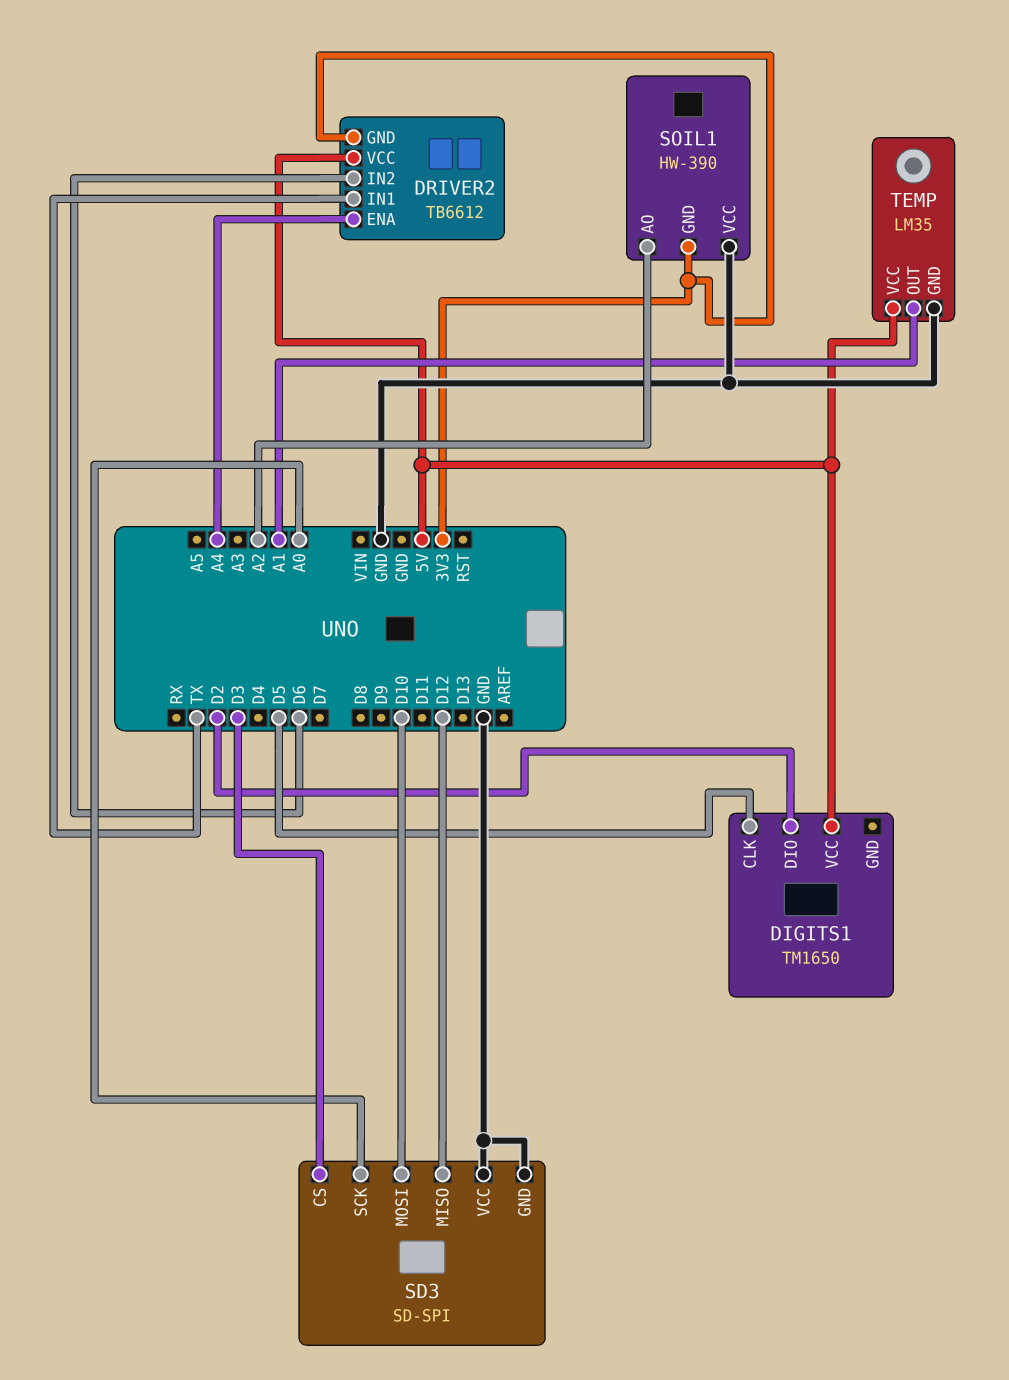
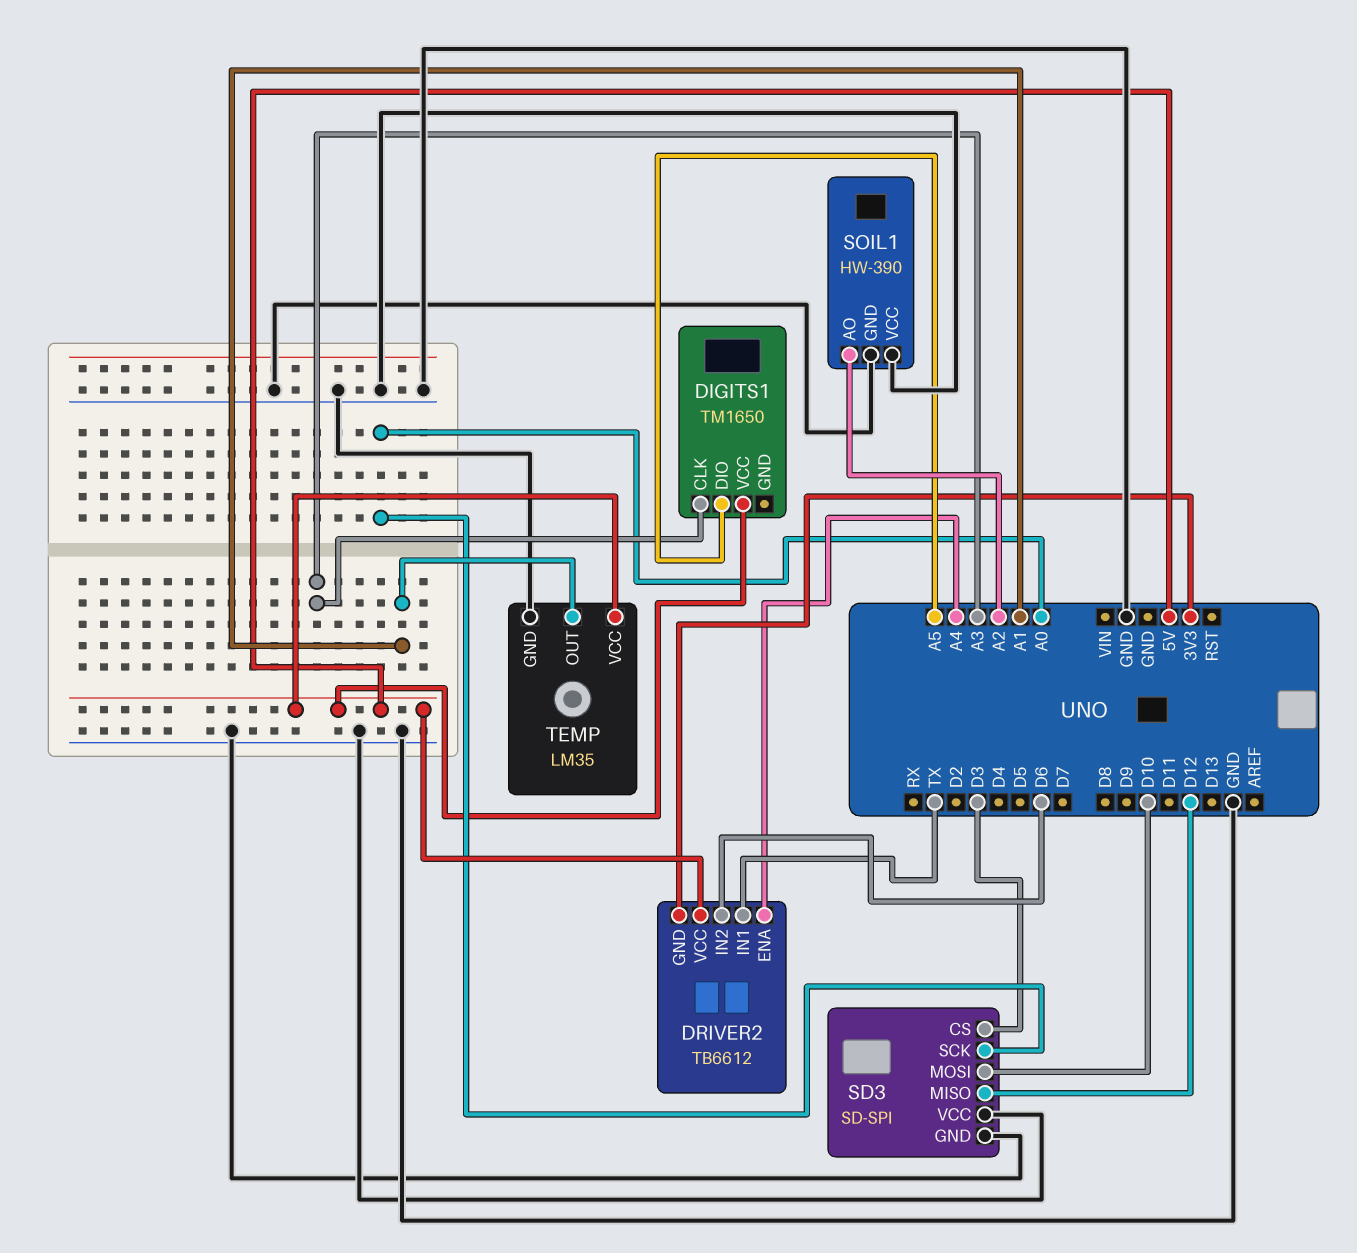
DIGITS1 pin CLK: D5 -> A3
DIGITS1 pin DIO: D2 -> A5
SOIL1 pin GND: 3V3 -> GND

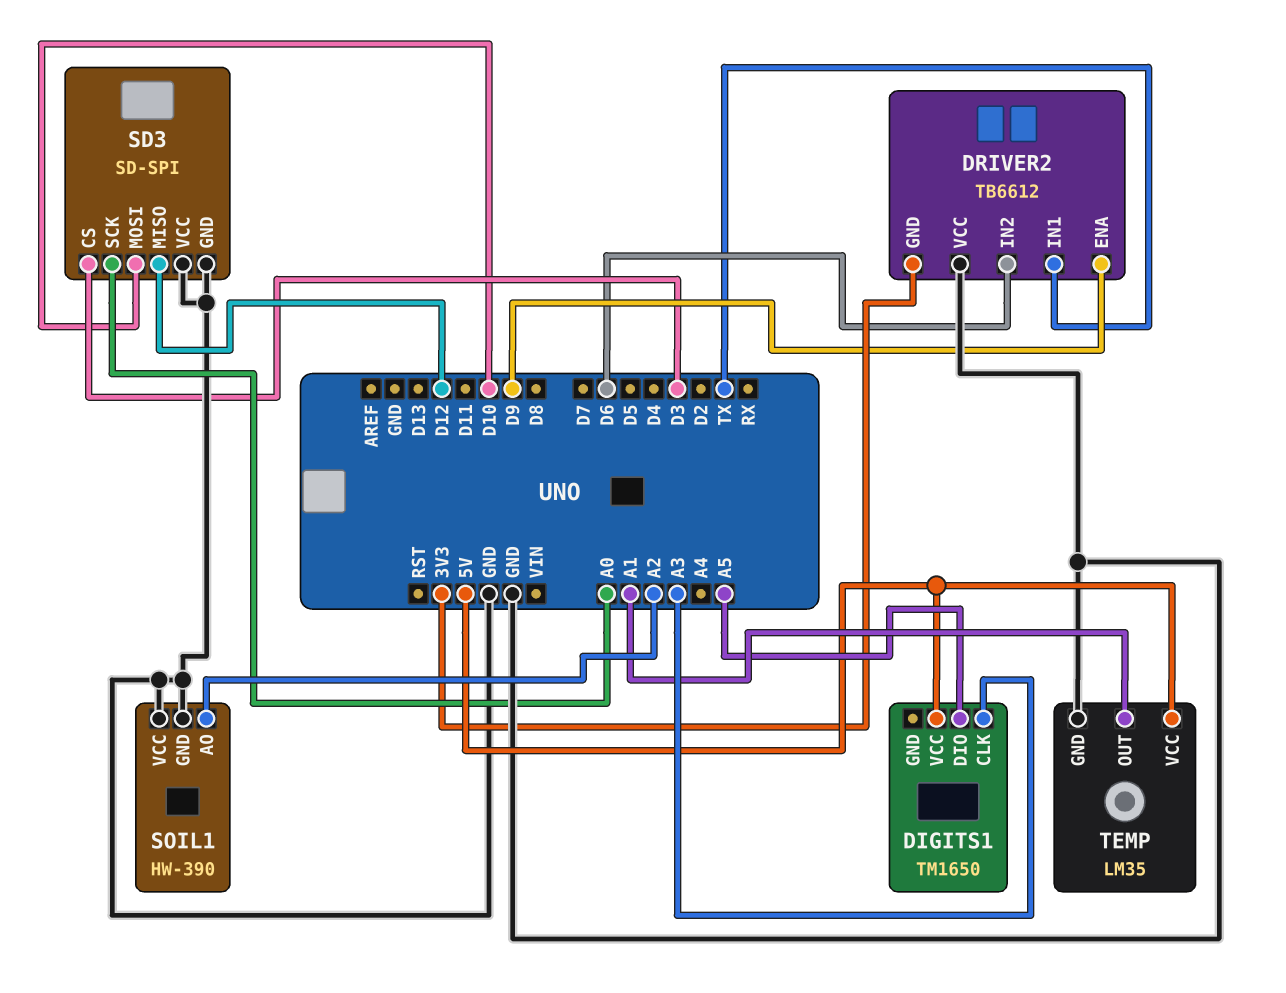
DRIVER2 pin ENA: A4 -> D9
DRIVER2 pin VCC: 5V -> GND

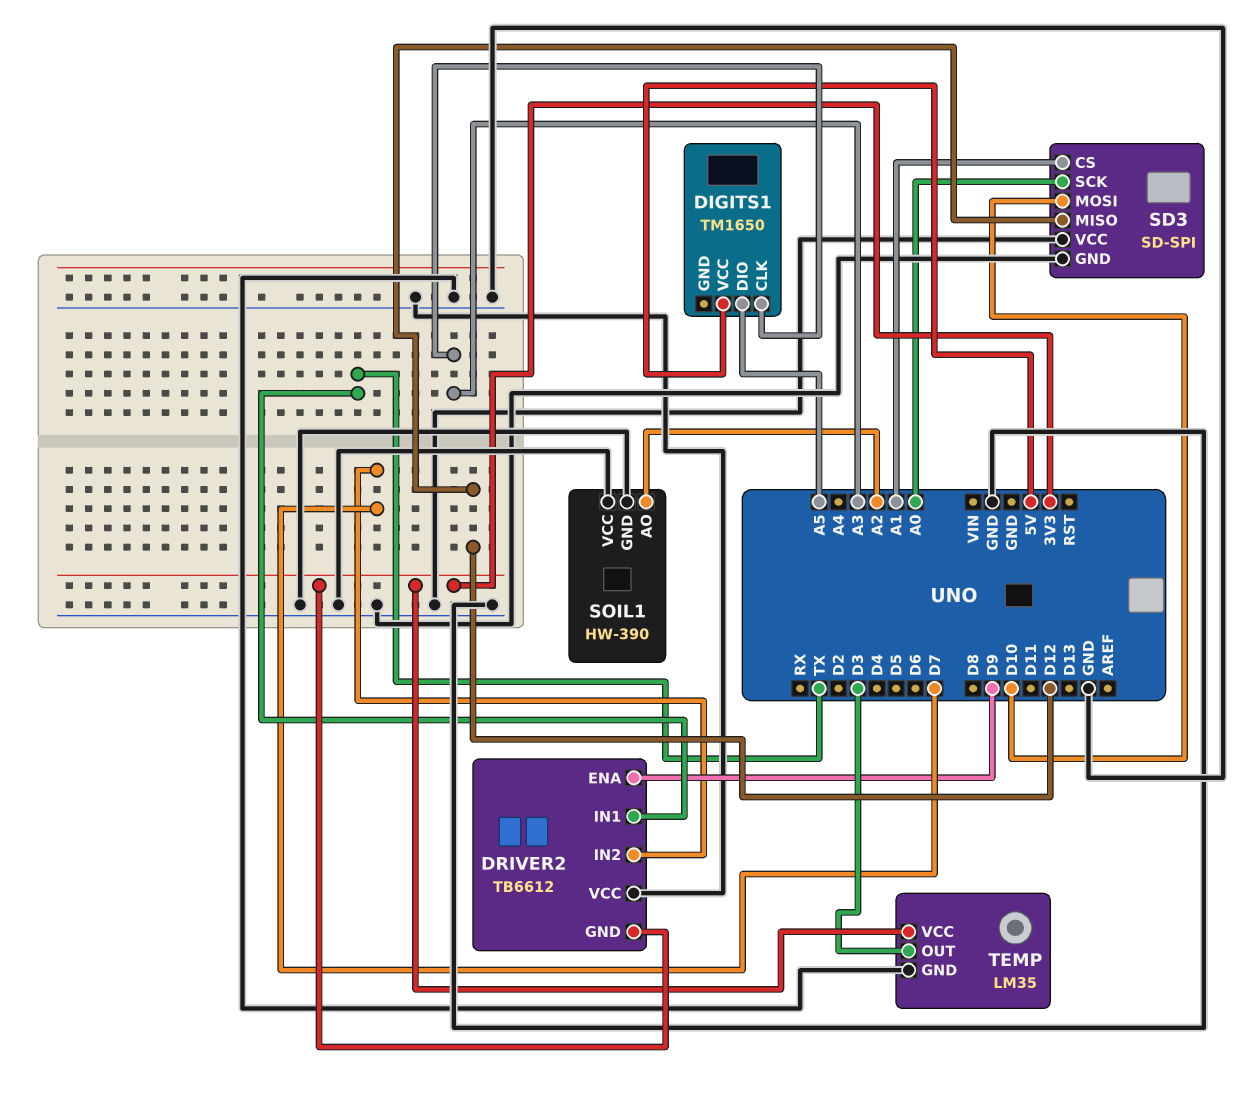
DRIVER2 pin IN2: D6 -> D7
SD3 pin CS: D3 -> A1
TEMP pin OUT: A1 -> D3
TEMP pin VCC: 5V -> 3V3

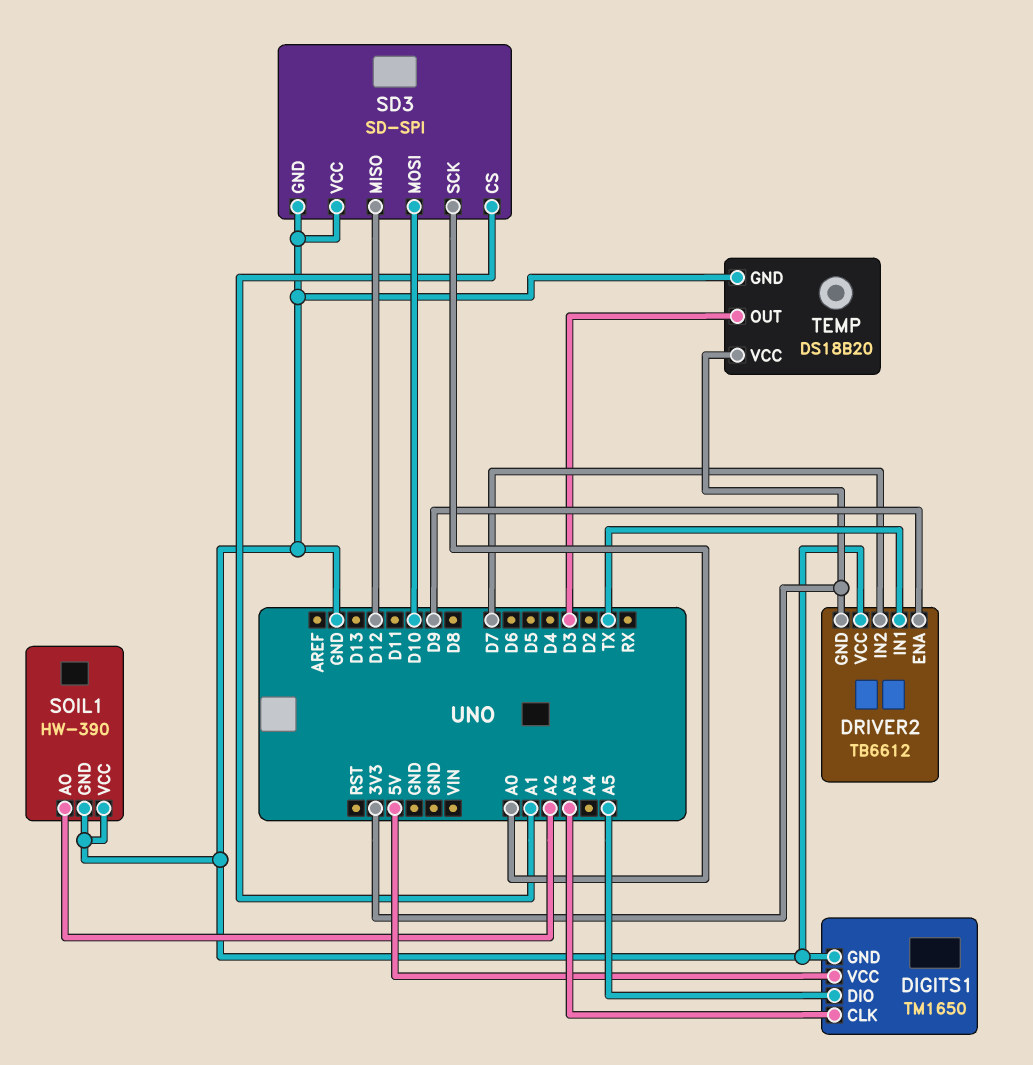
DIGITS1 pin GND: none -> GND
TEMP: LM35 -> DS18B20

